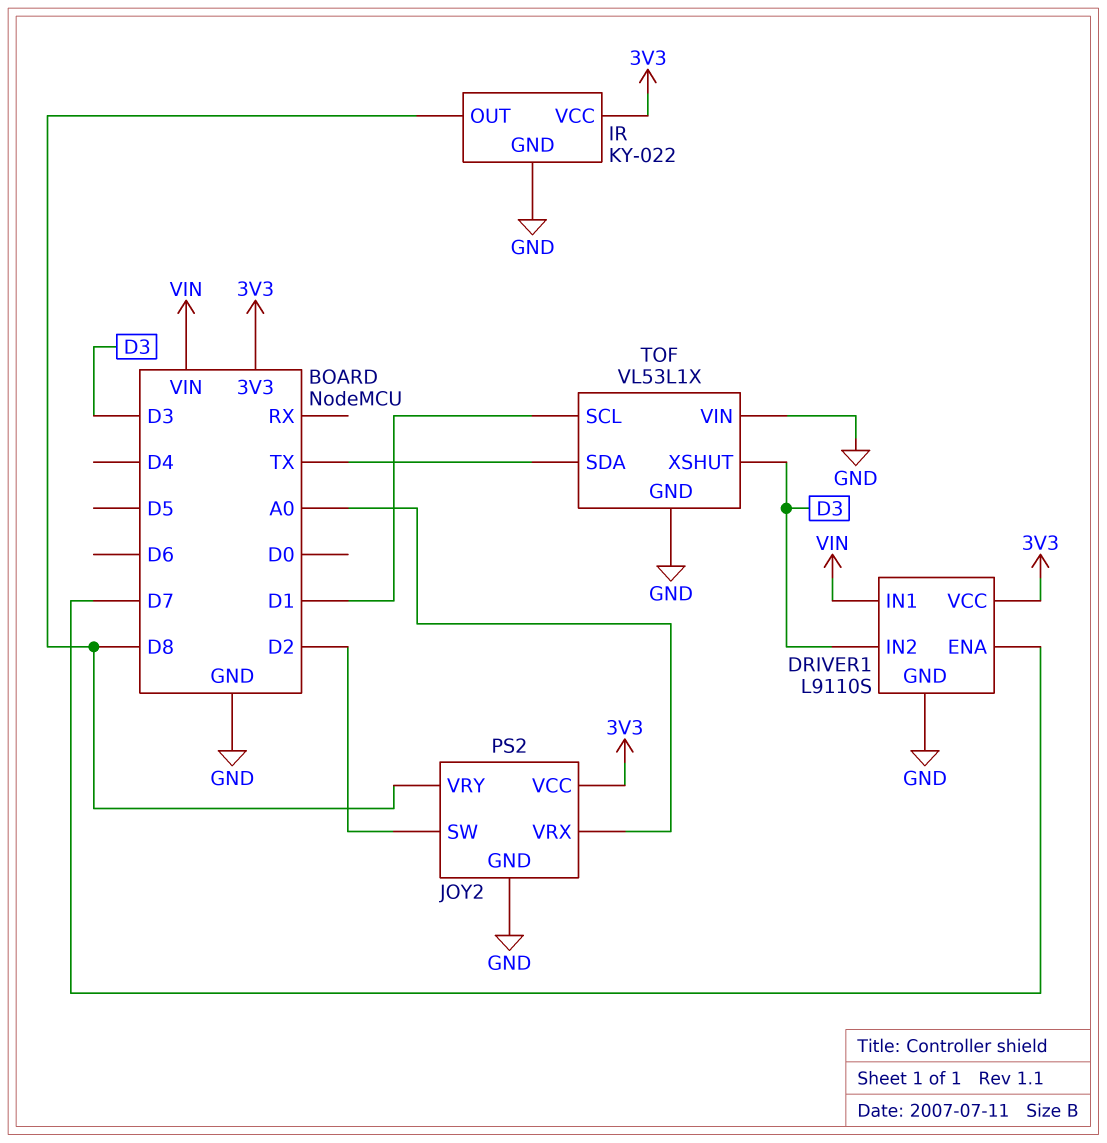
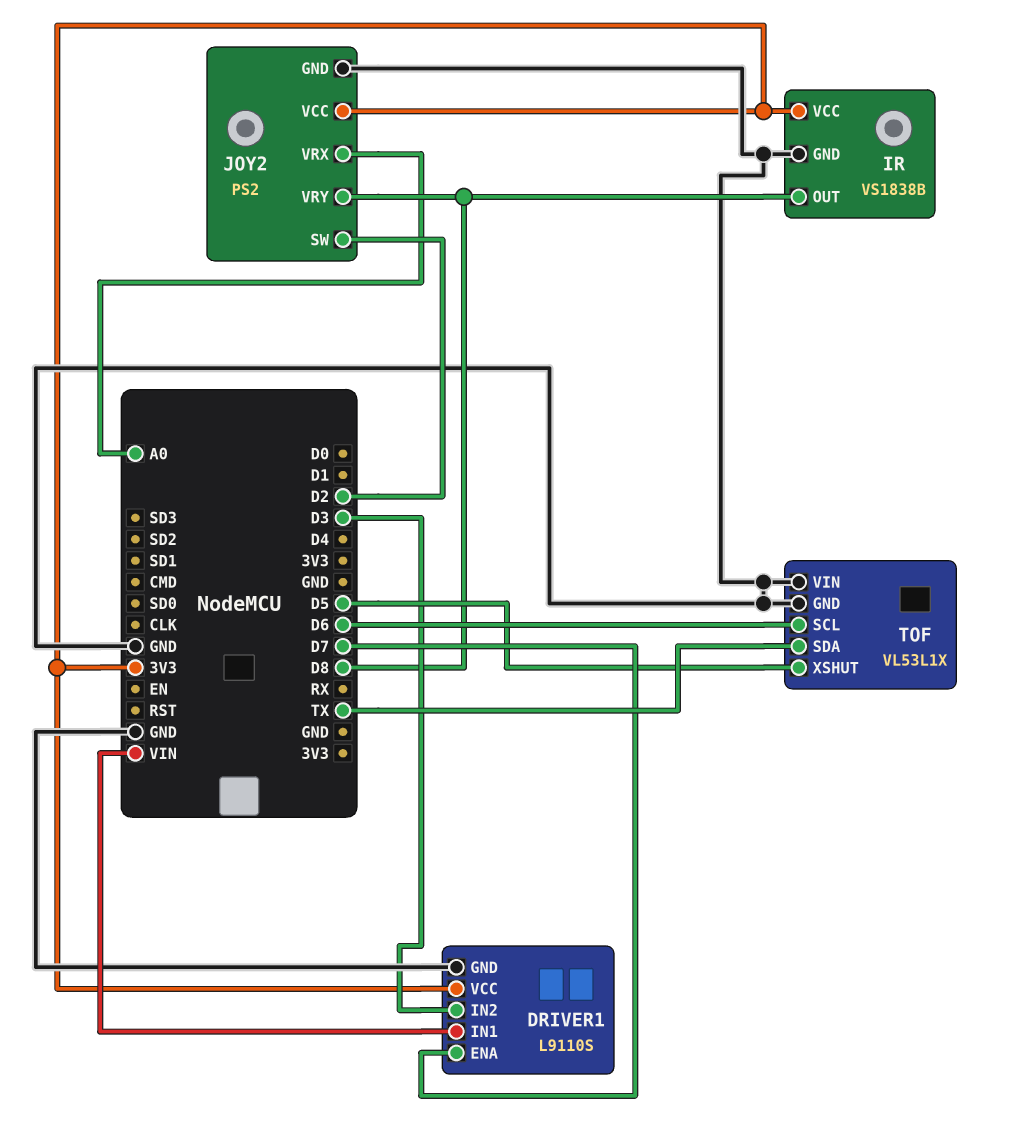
IR: KY-022 -> VS1838B
TOF pin SCL: D1 -> D6
TOF pin XSHUT: D3 -> D5

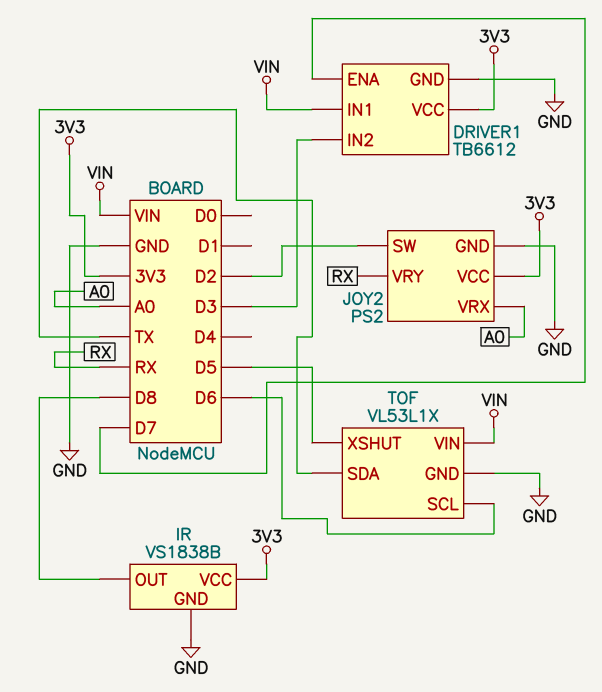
DRIVER1: L9110S -> TB6612
JOY2 pin VRY: D8 -> RX
TOF pin VIN: GND -> VIN

